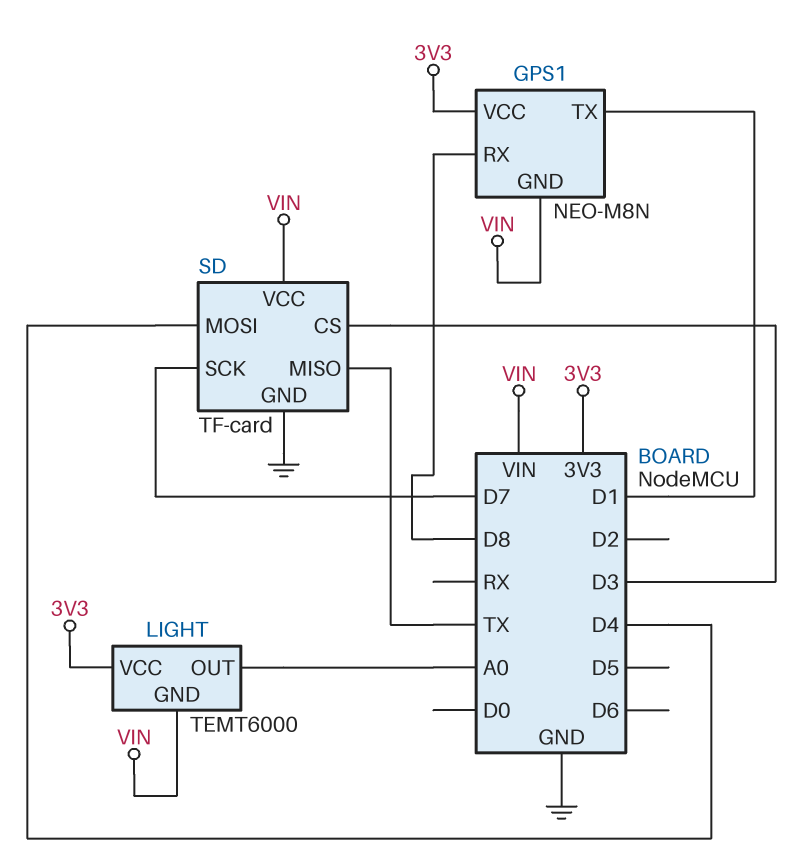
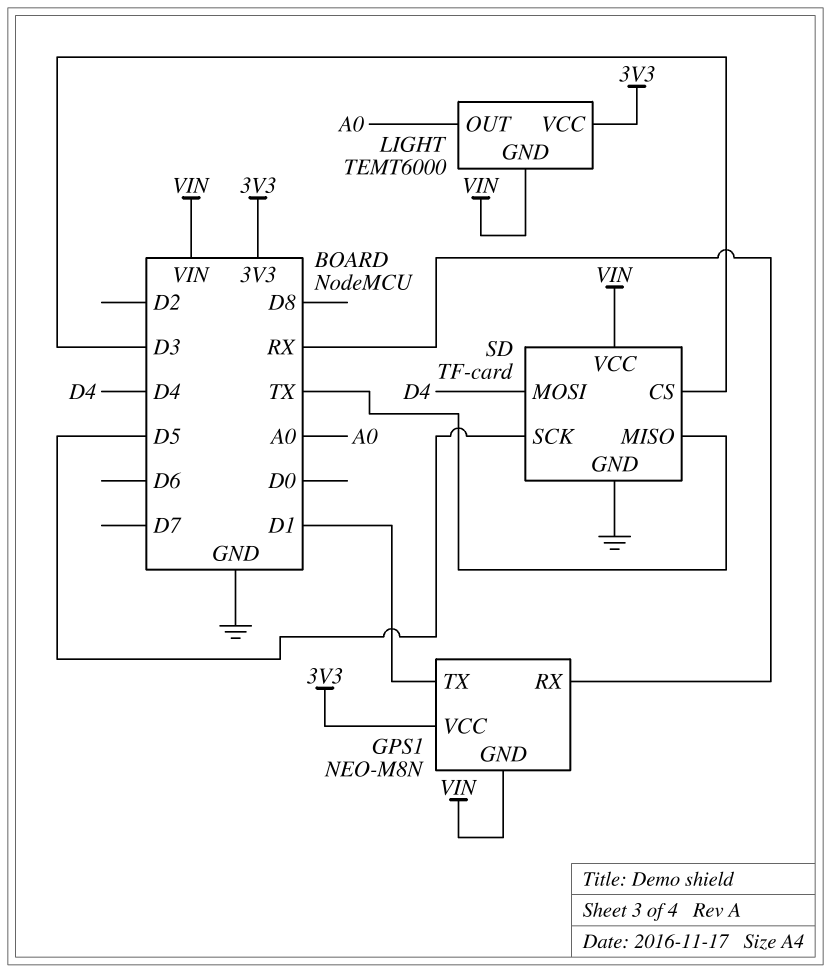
GPS1 pin RX: D8 -> RX
SD pin SCK: D7 -> D5

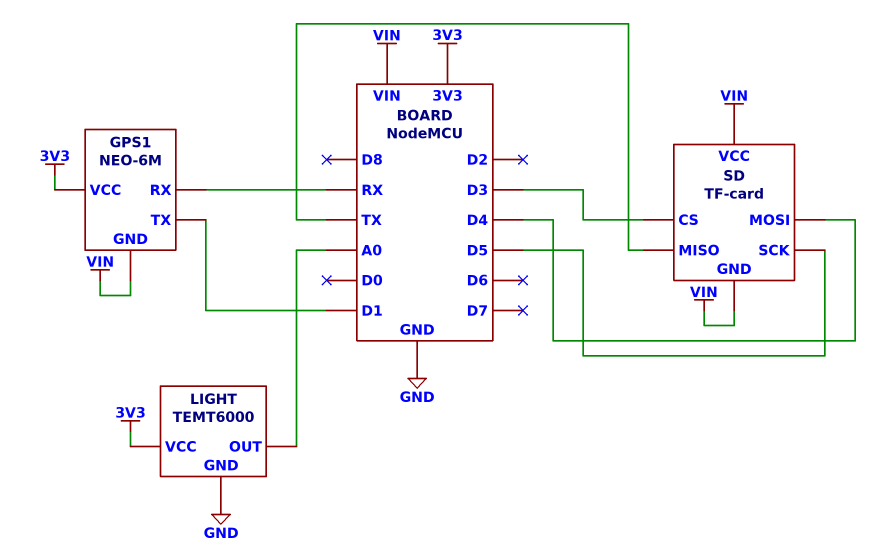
GPS1: NEO-M8N -> NEO-6M
LIGHT pin GND: VIN -> GND
SD pin GND: GND -> VIN

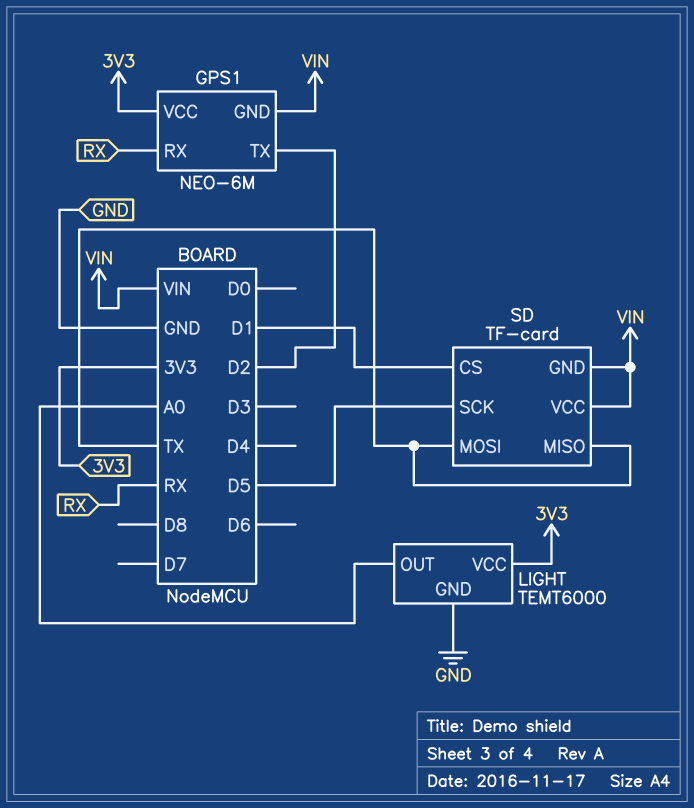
GPS1 pin TX: D1 -> D2
SD pin CS: D3 -> D1
SD pin MOSI: D4 -> TX

